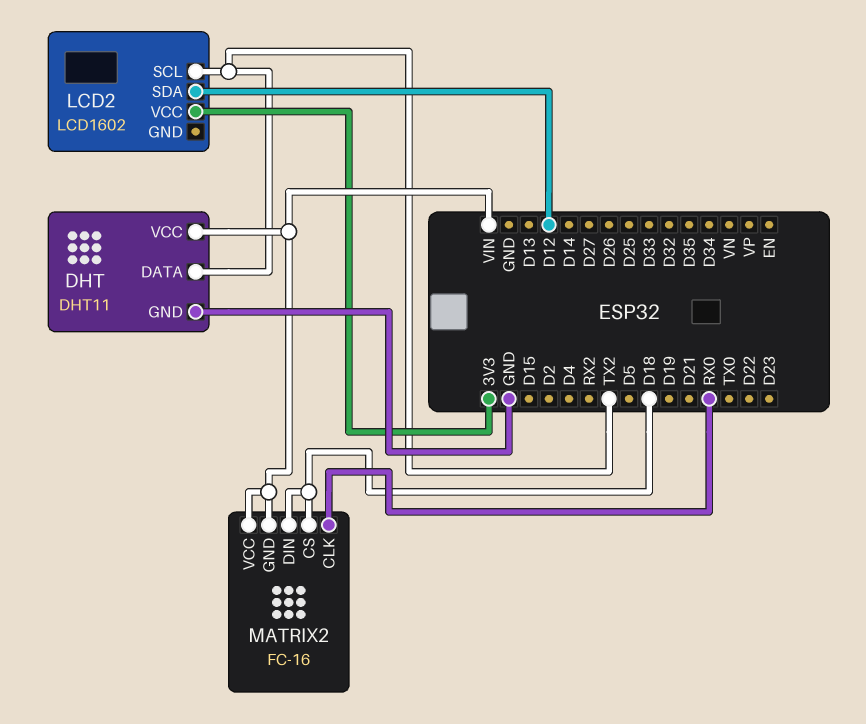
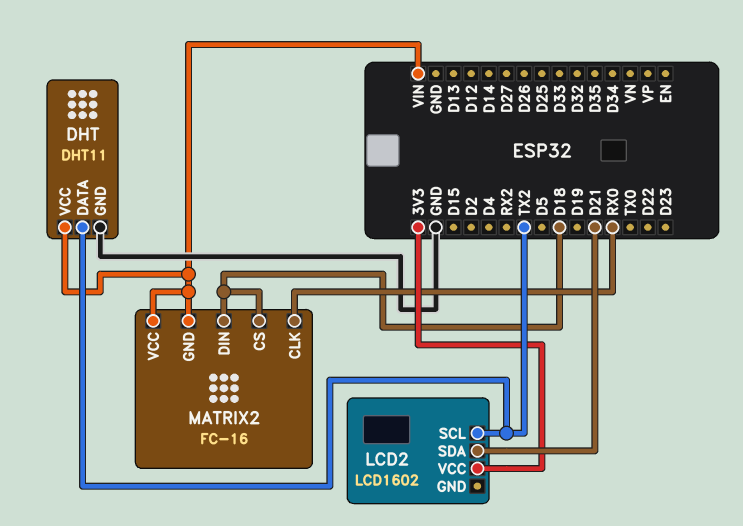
LCD2 pin SDA: D12 -> D21

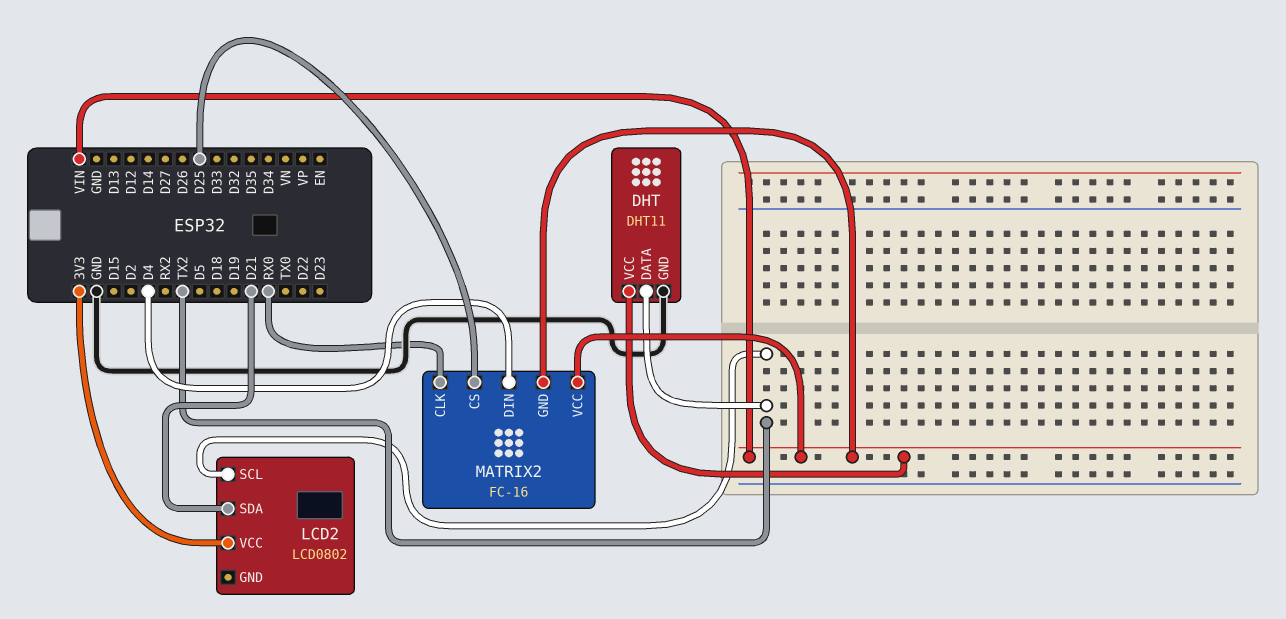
LCD2: LCD1602 -> LCD0802
MATRIX2 pin CS: D18 -> D25
MATRIX2 pin DIN: D18 -> D4

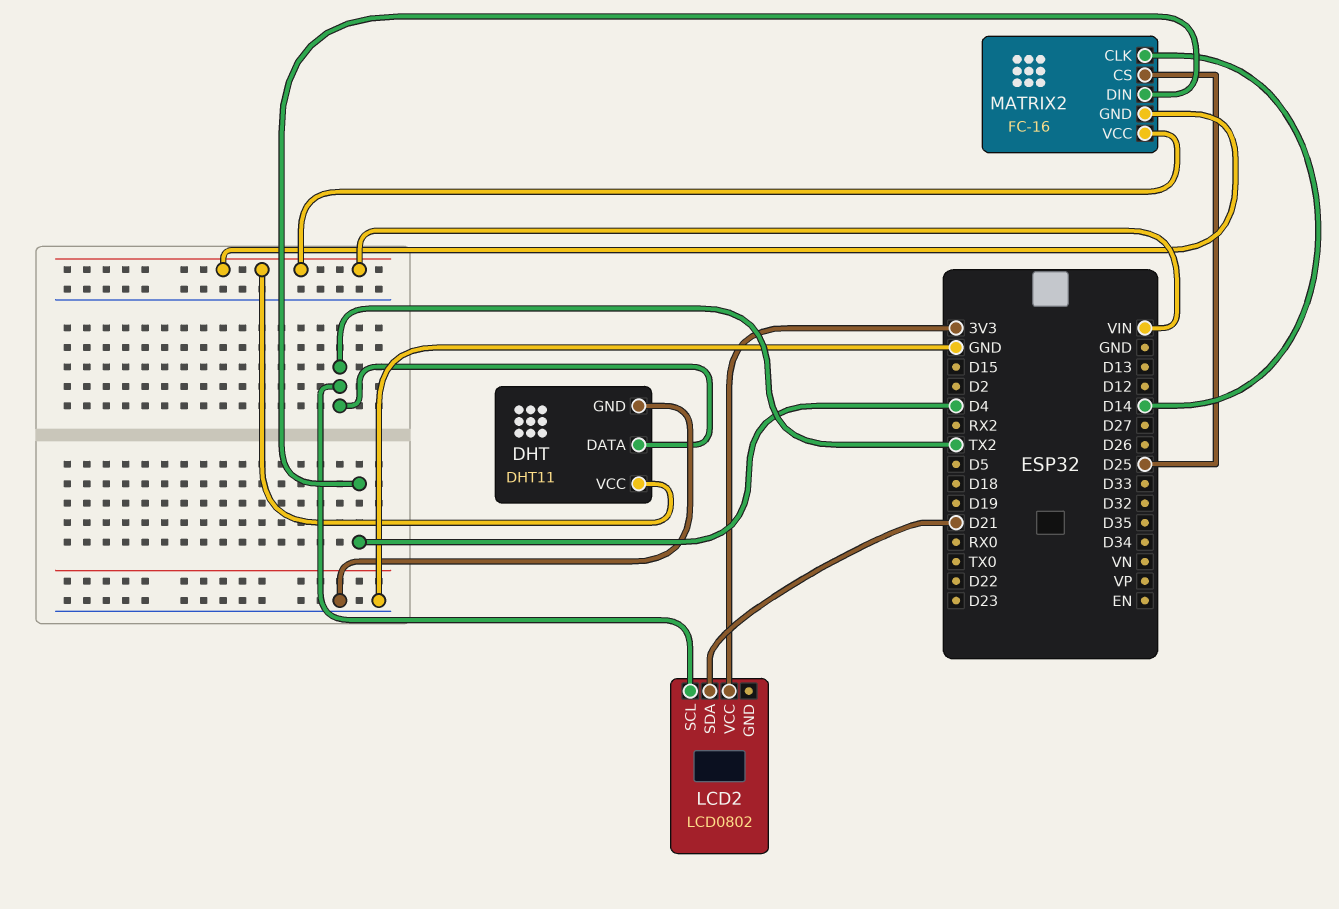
MATRIX2 pin CLK: RX0 -> D14

